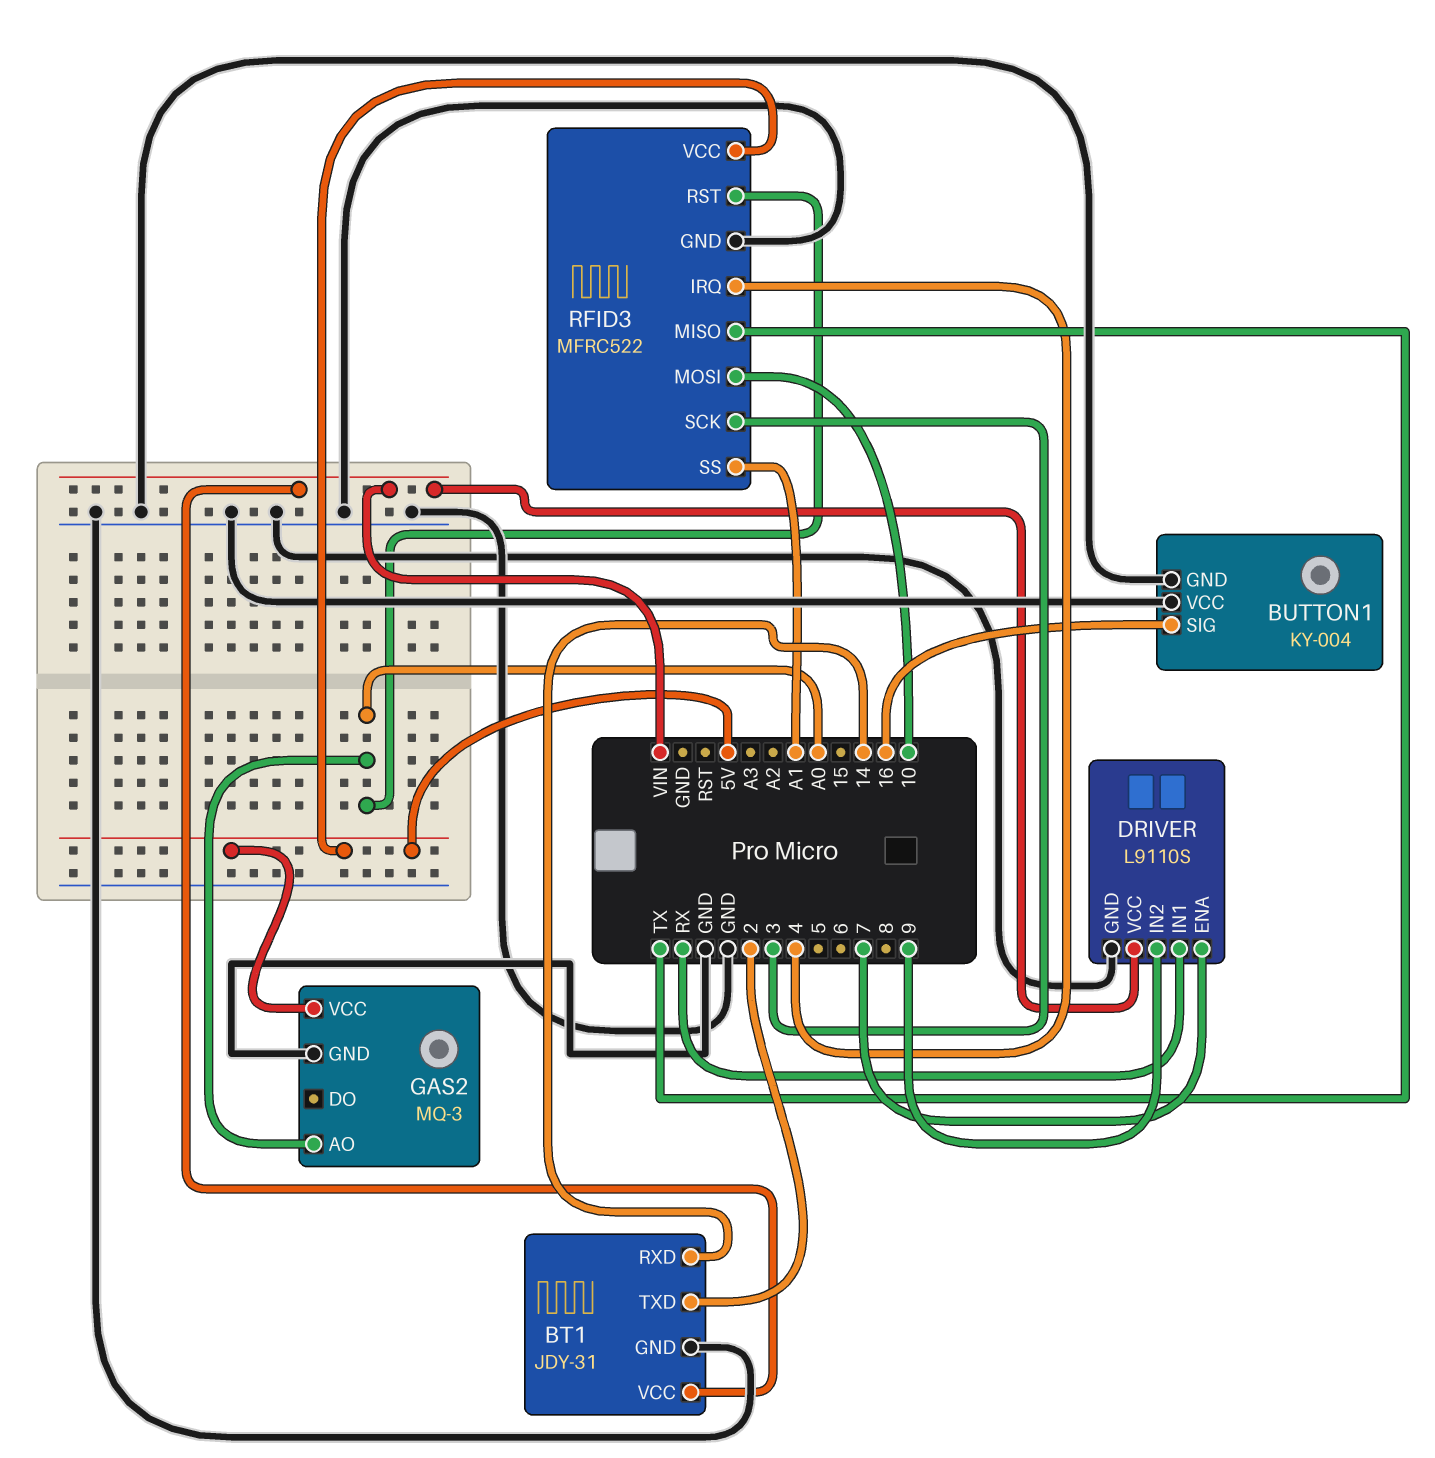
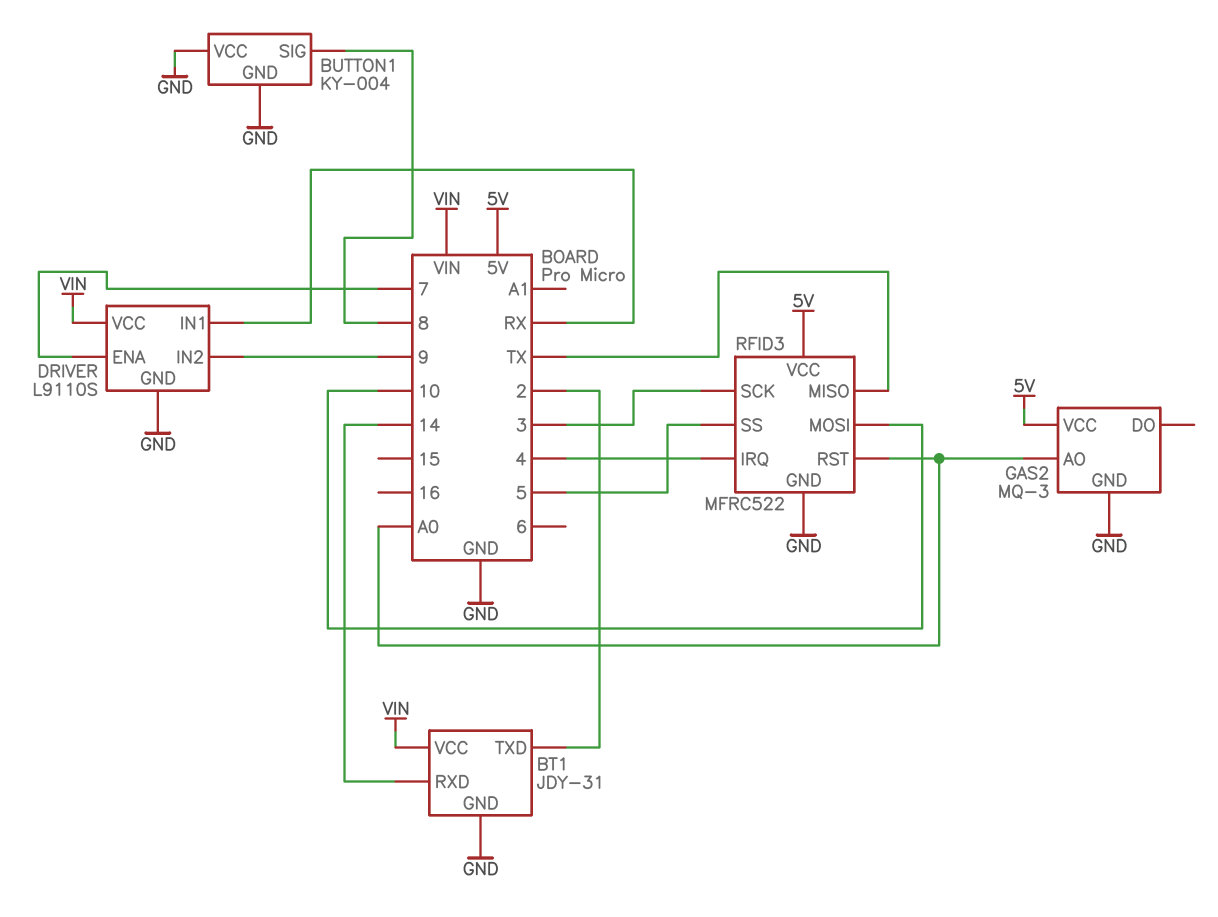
BUTTON1 pin SIG: 16 -> 8
RFID3 pin SS: A1 -> 5

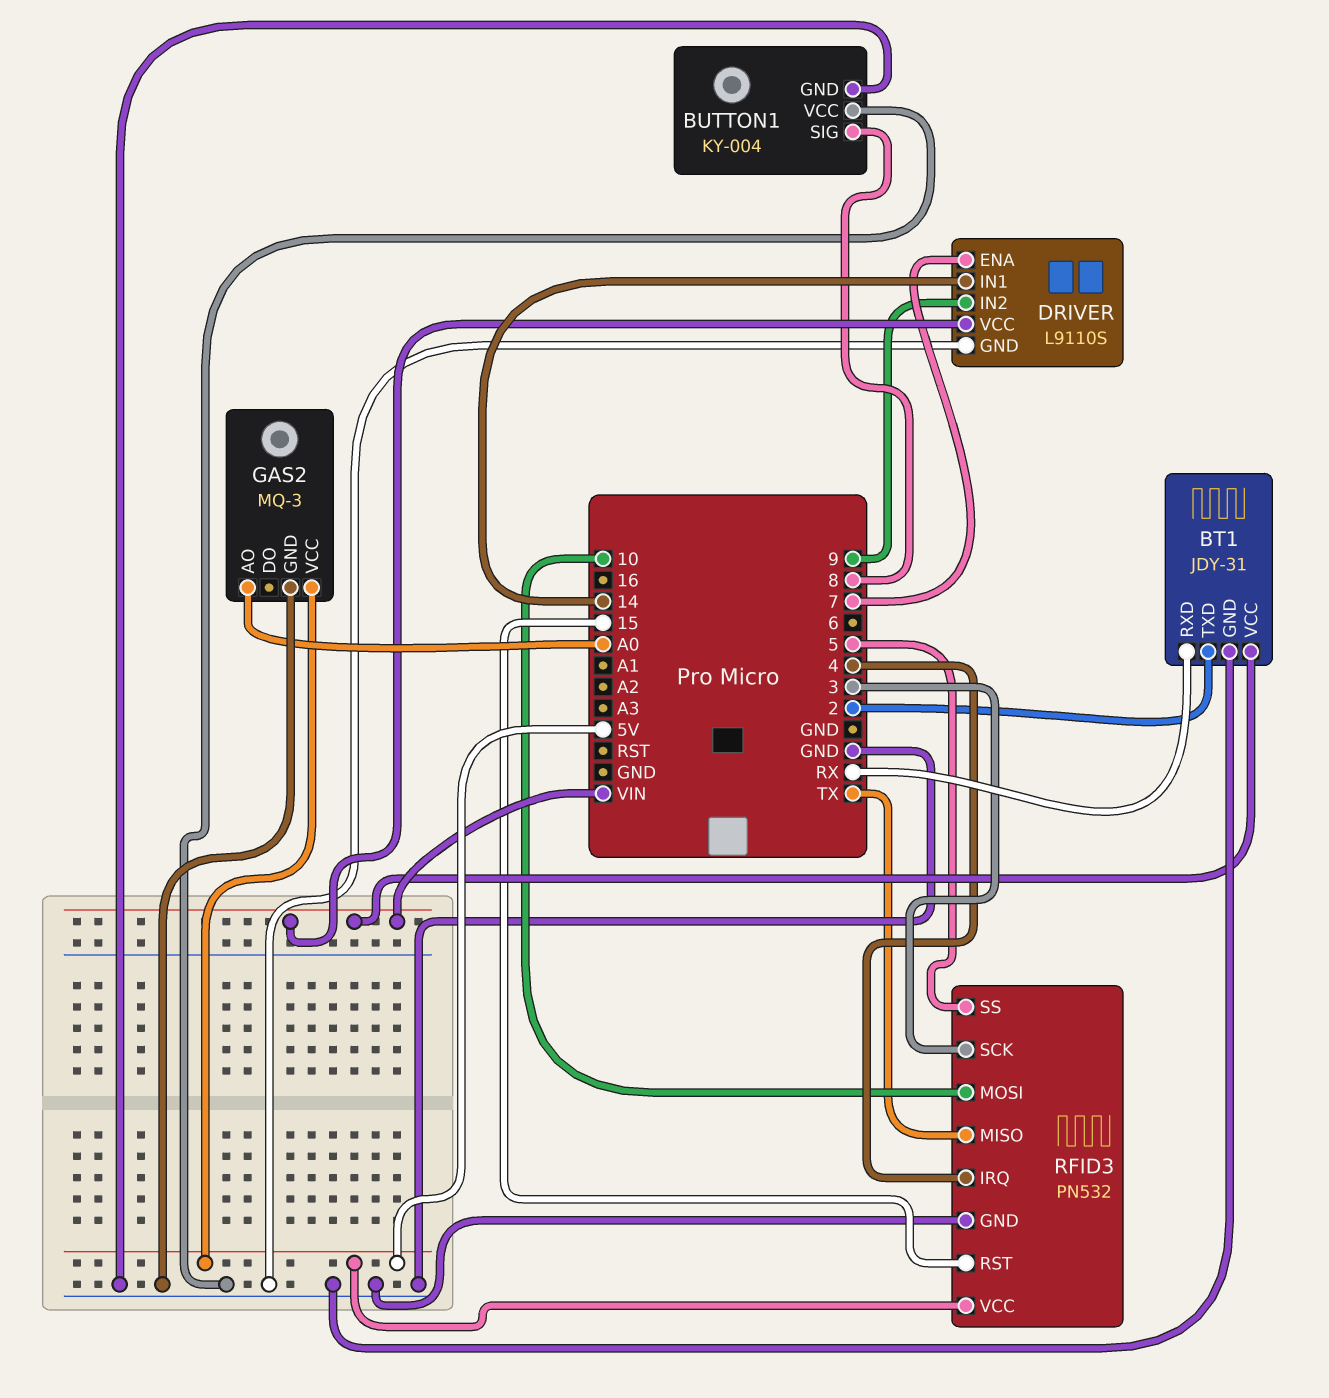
BT1 pin RXD: 14 -> RX
DRIVER pin IN1: RX -> 14
RFID3: MFRC522 -> PN532
RFID3 pin RST: A0 -> 15

